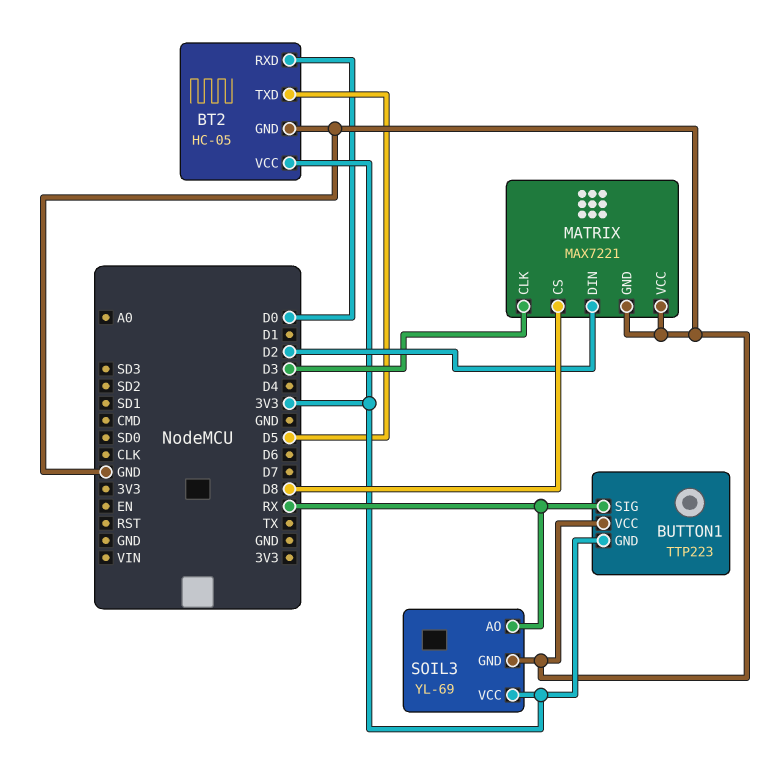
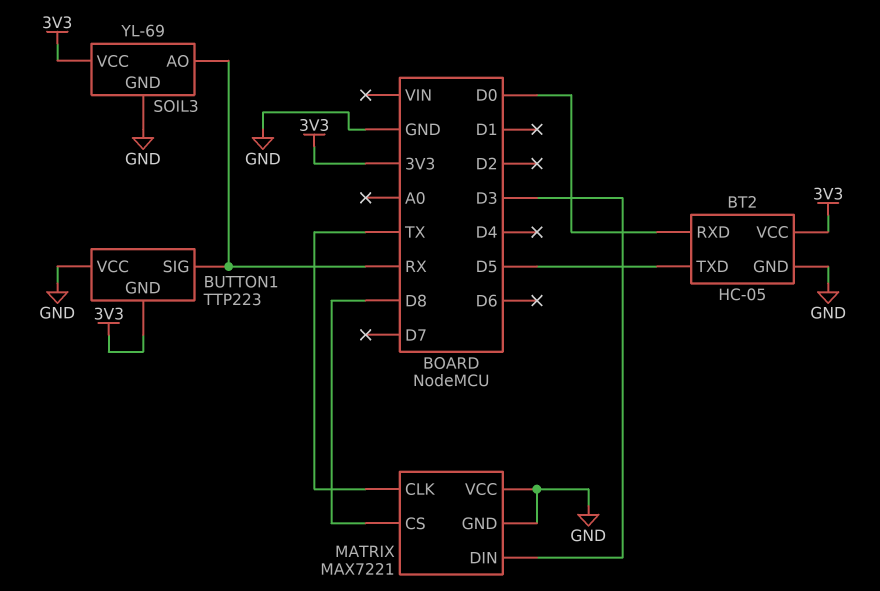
MATRIX pin CLK: D3 -> TX
MATRIX pin DIN: D2 -> D3

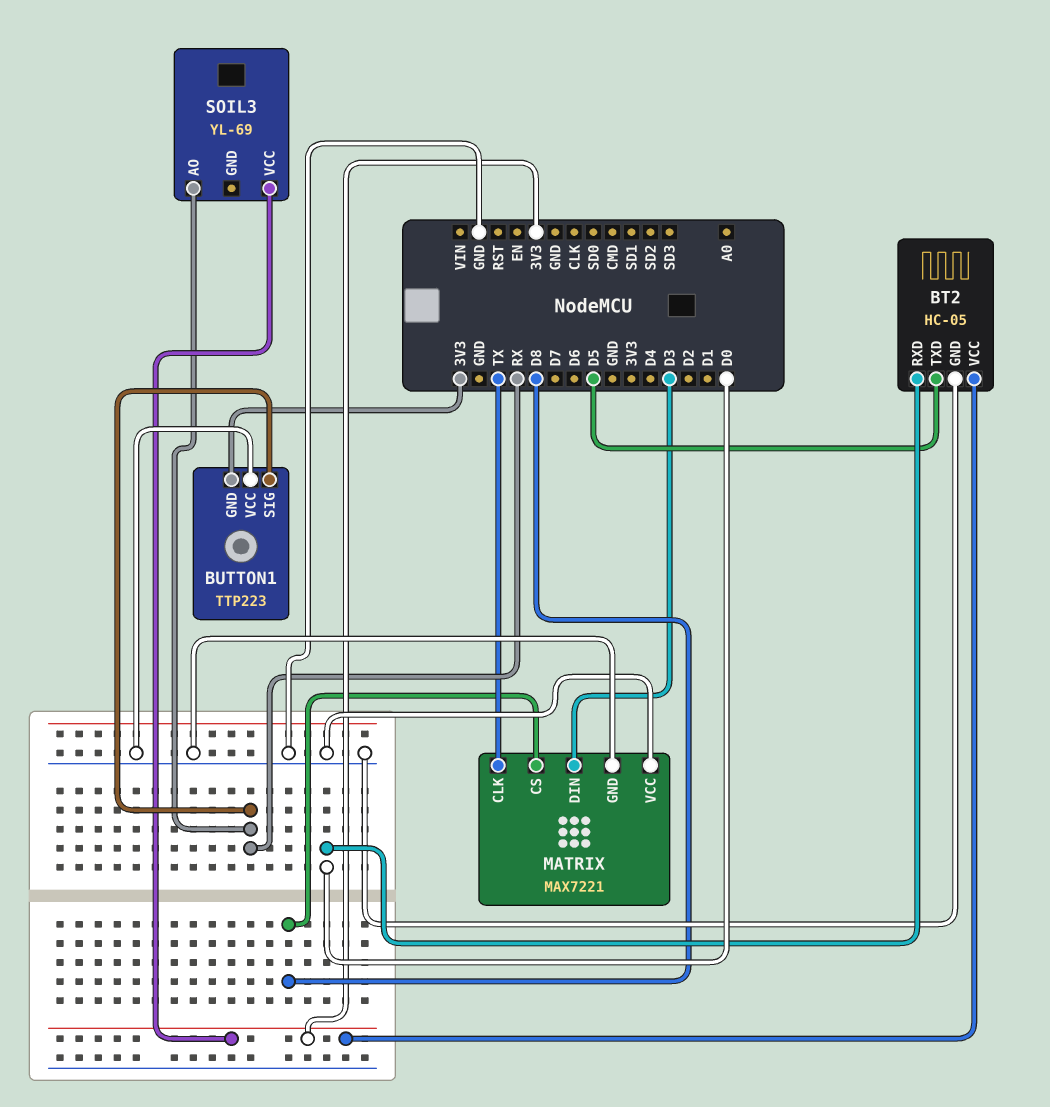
SOIL3 pin GND: GND -> none

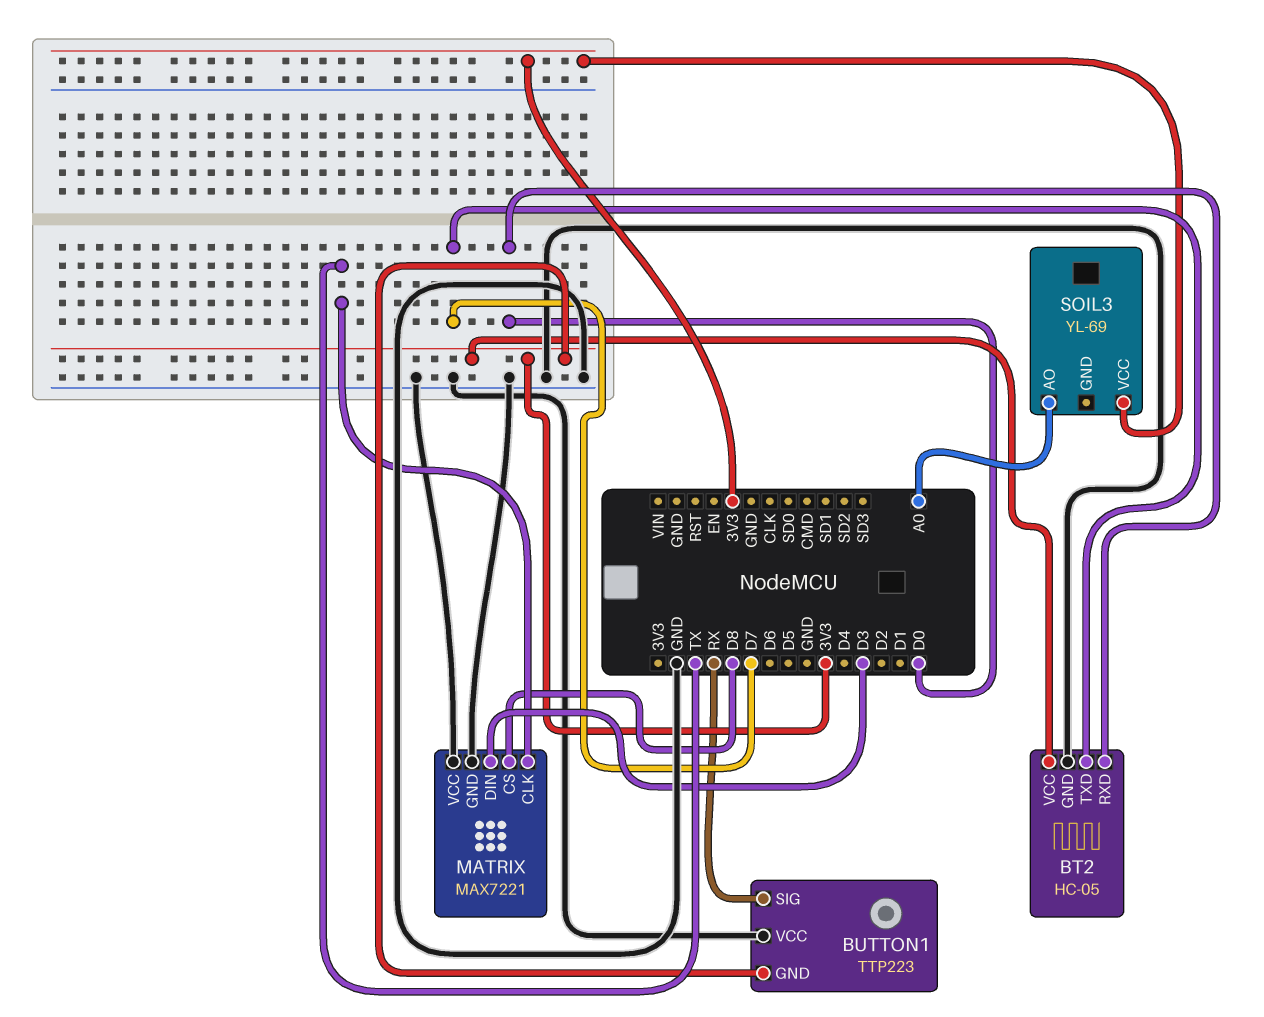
BT2 pin TXD: D5 -> D7
SOIL3 pin AO: RX -> A0

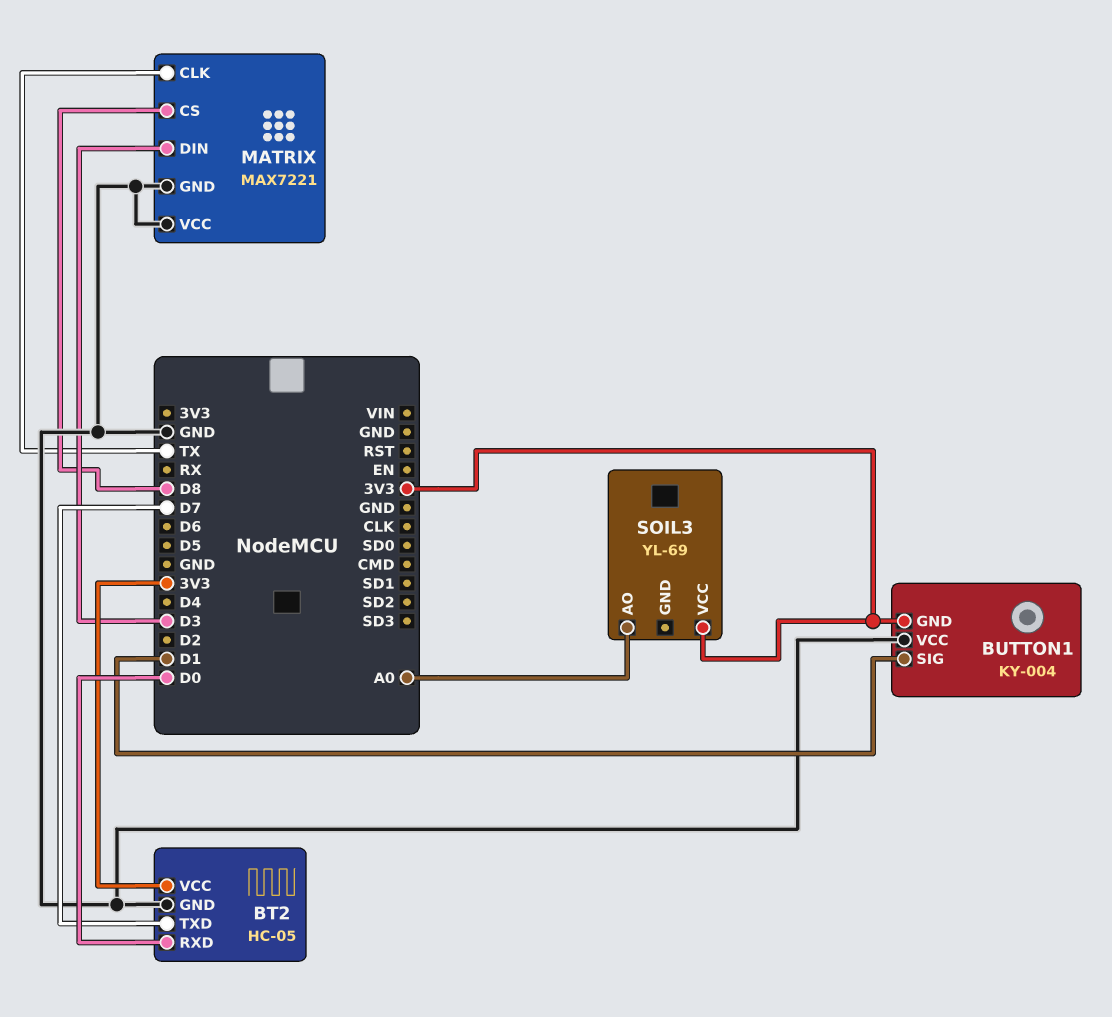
BUTTON1: TTP223 -> KY-004
BUTTON1 pin SIG: RX -> D1

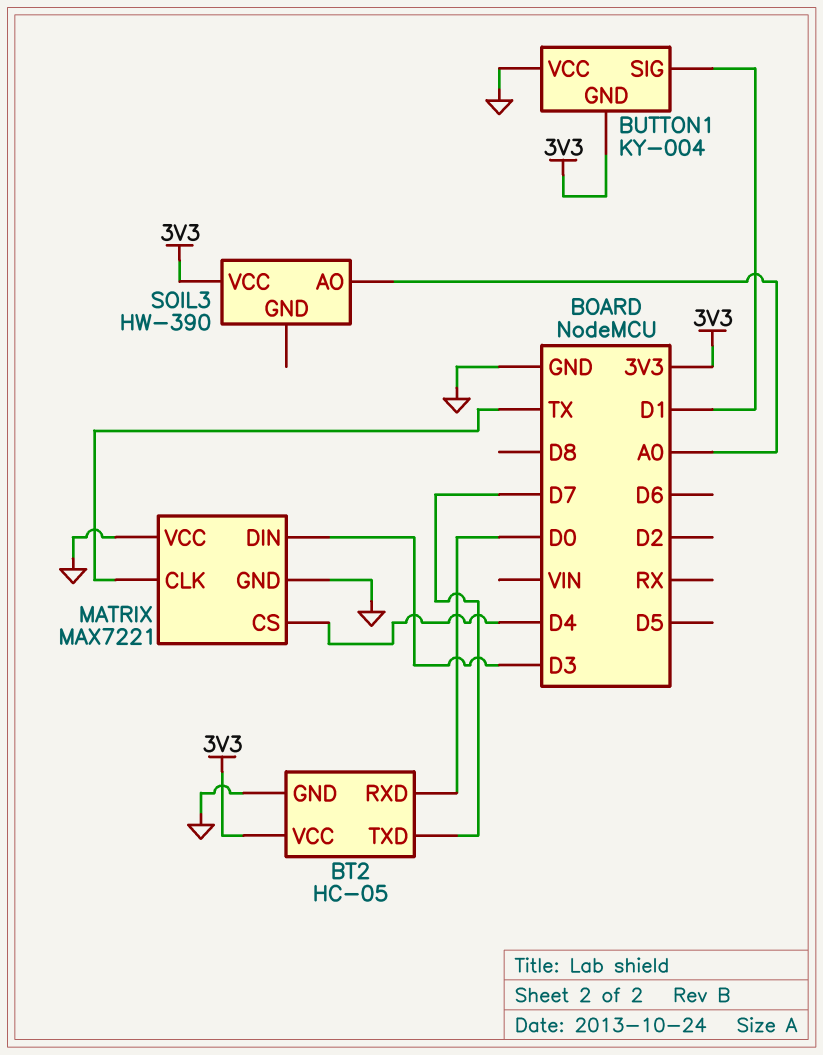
MATRIX pin CS: D8 -> D4
SOIL3: YL-69 -> HW-390

